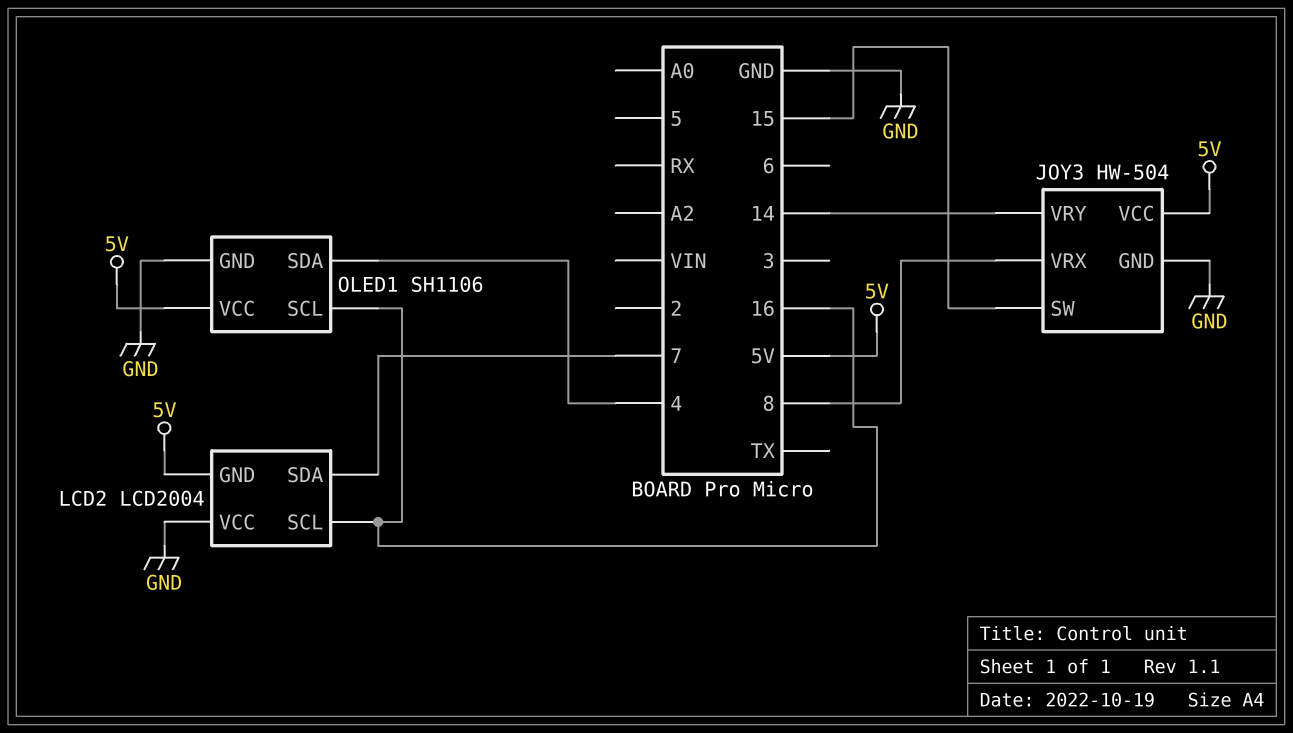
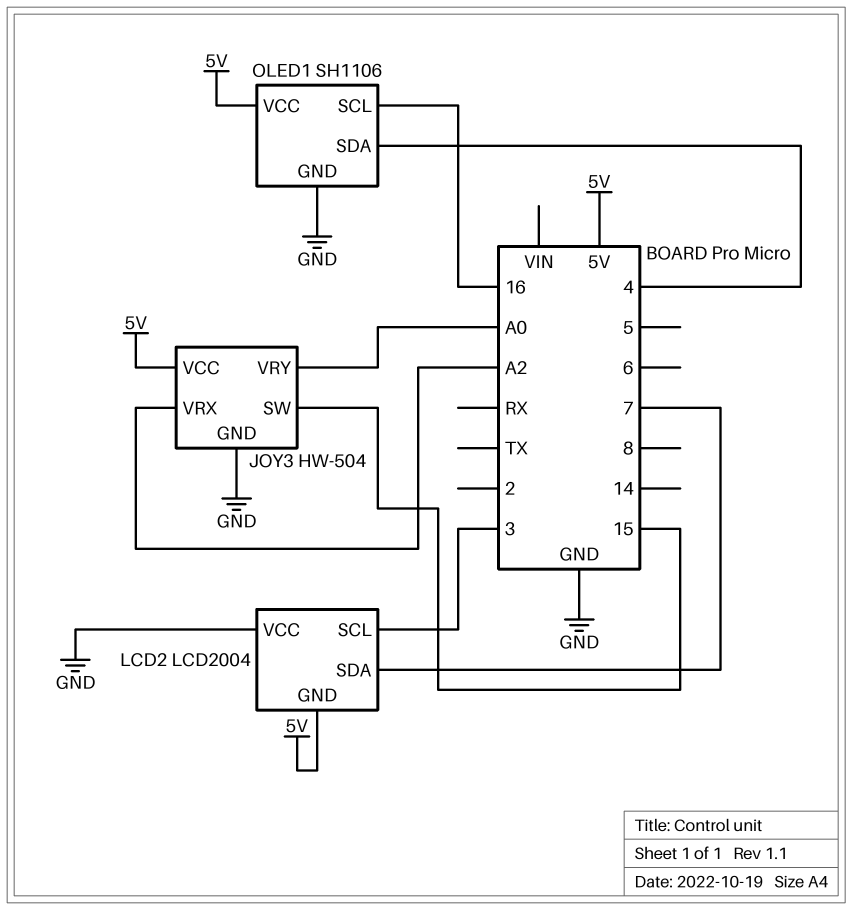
JOY3 pin VRX: 8 -> A2
JOY3 pin VRY: 14 -> A0
LCD2 pin SCL: 16 -> 3

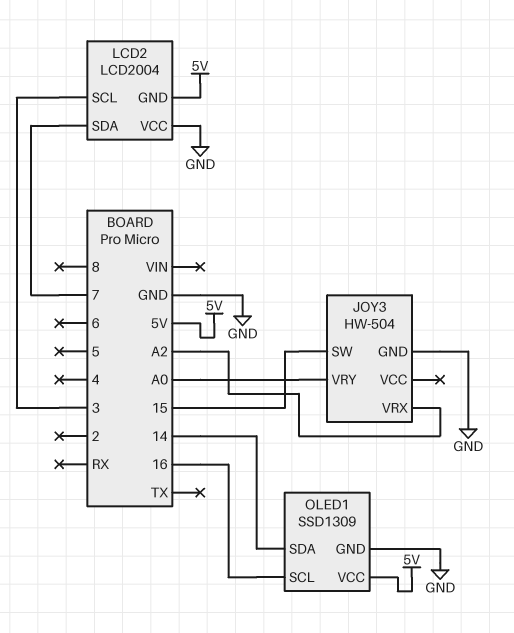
JOY3 pin VCC: 5V -> none
OLED1: SH1106 -> SSD1309
OLED1 pin SDA: 4 -> 14

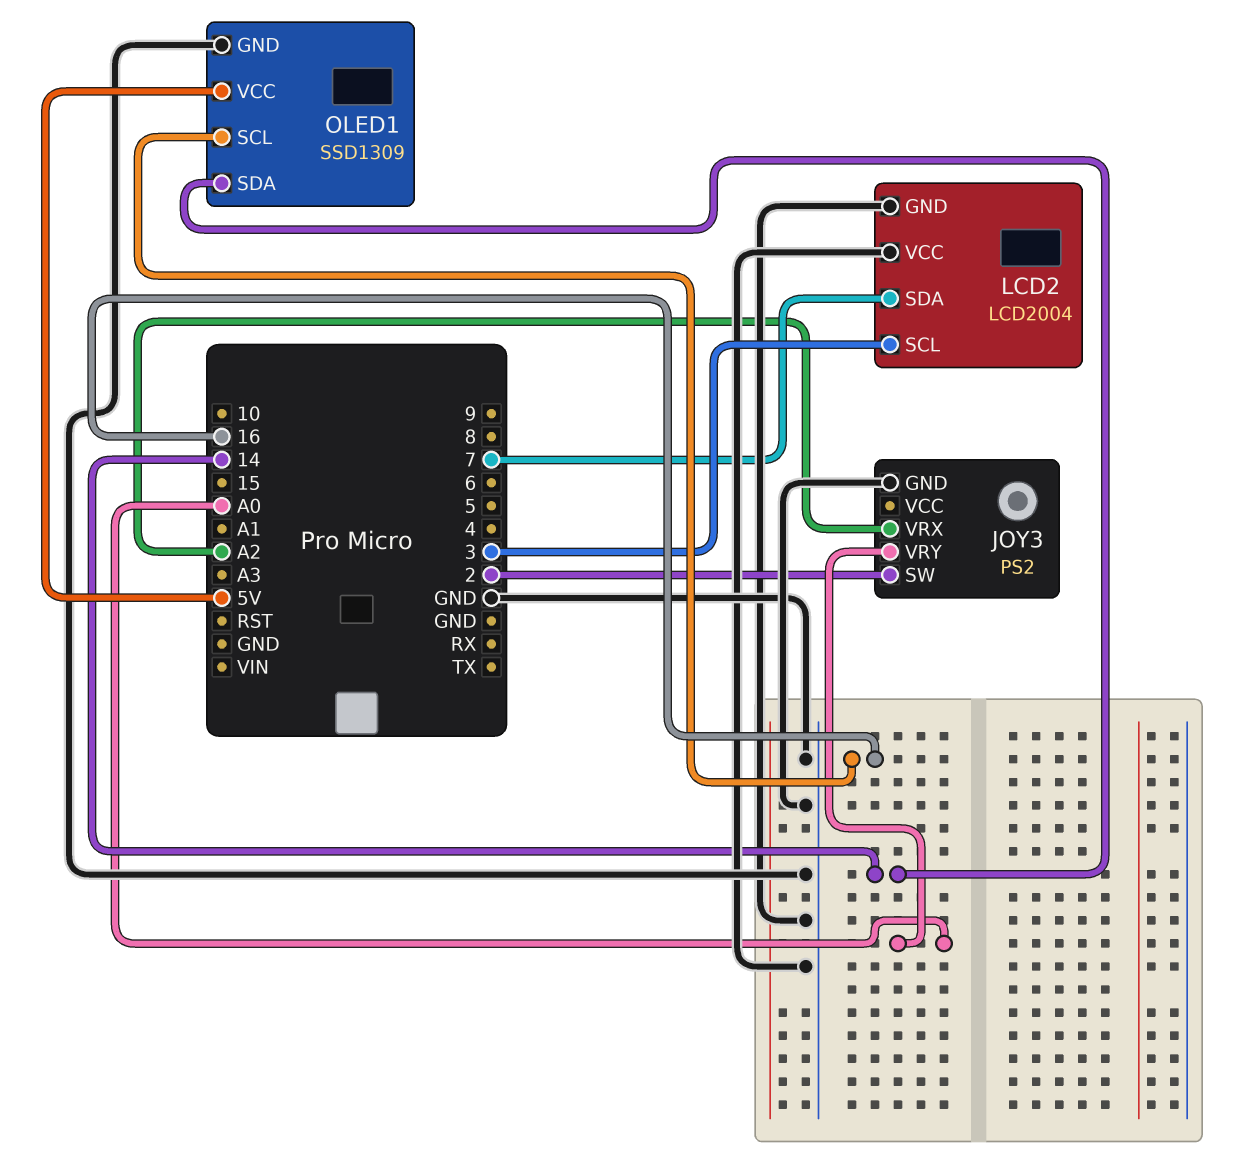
JOY3: HW-504 -> PS2
JOY3 pin SW: 15 -> 2
LCD2 pin GND: 5V -> GND

